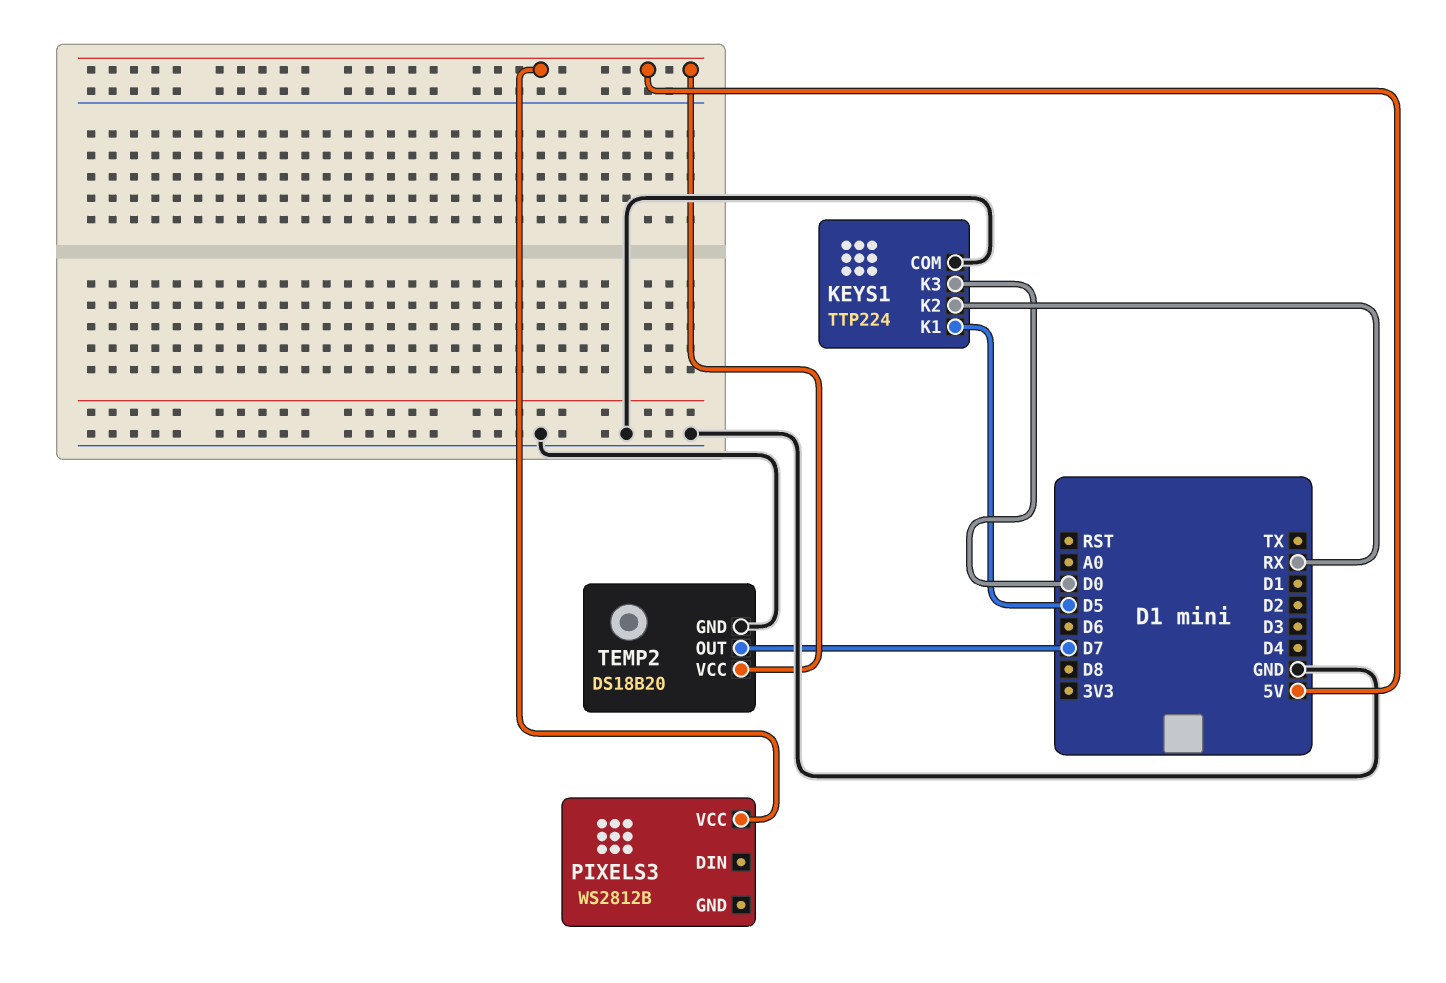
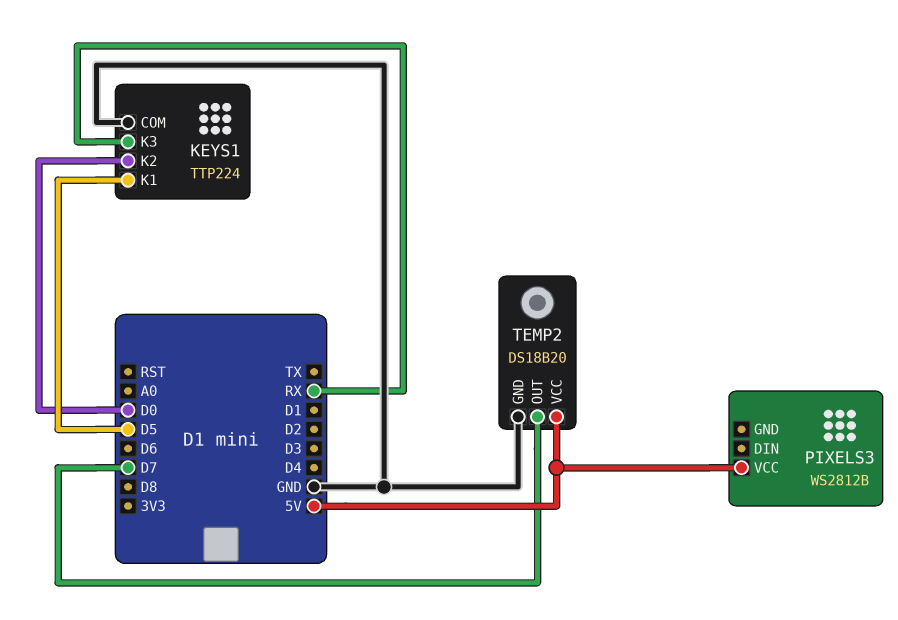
KEYS1 pin K2: RX -> D0
KEYS1 pin K3: D0 -> RX

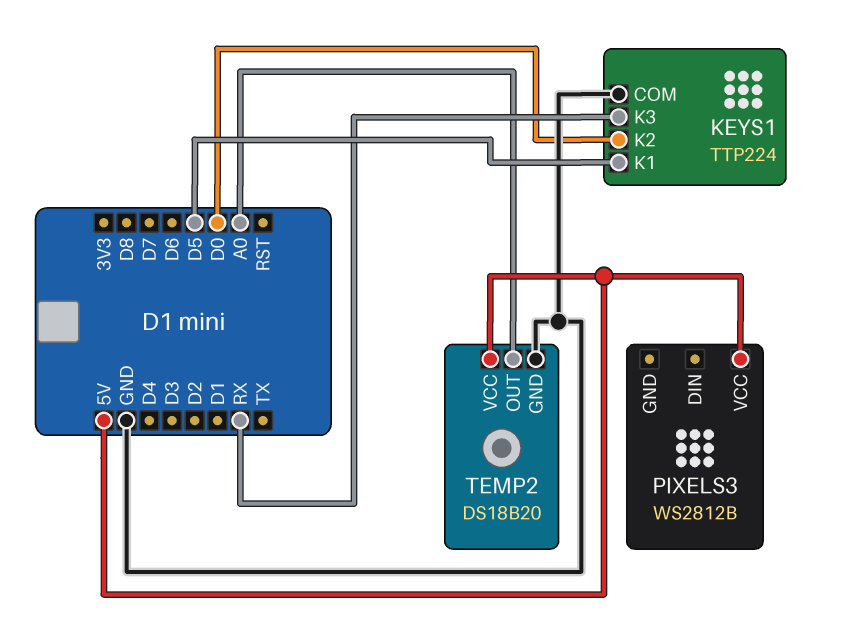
TEMP2 pin OUT: D7 -> A0

